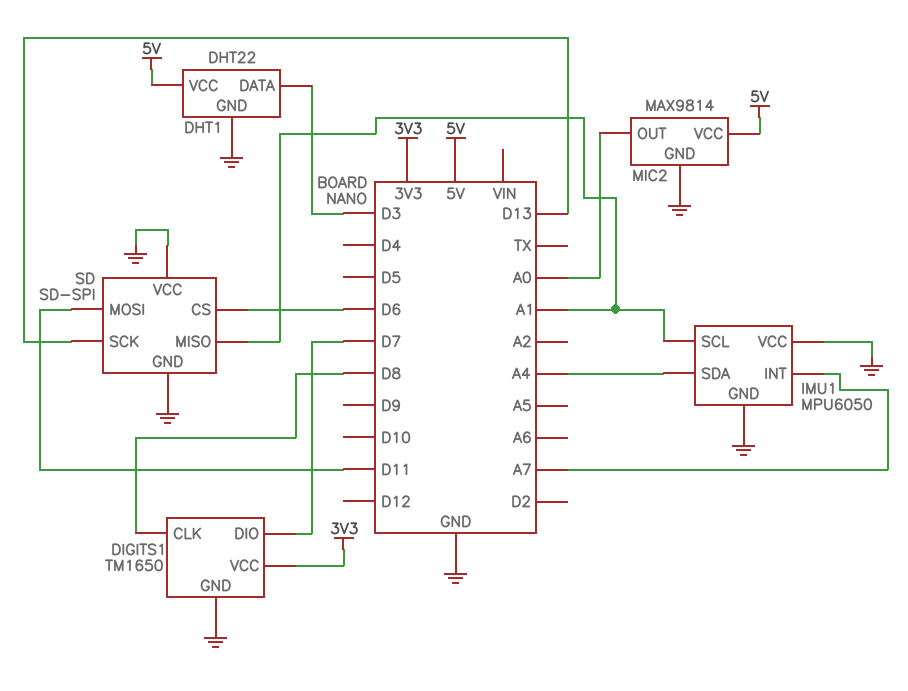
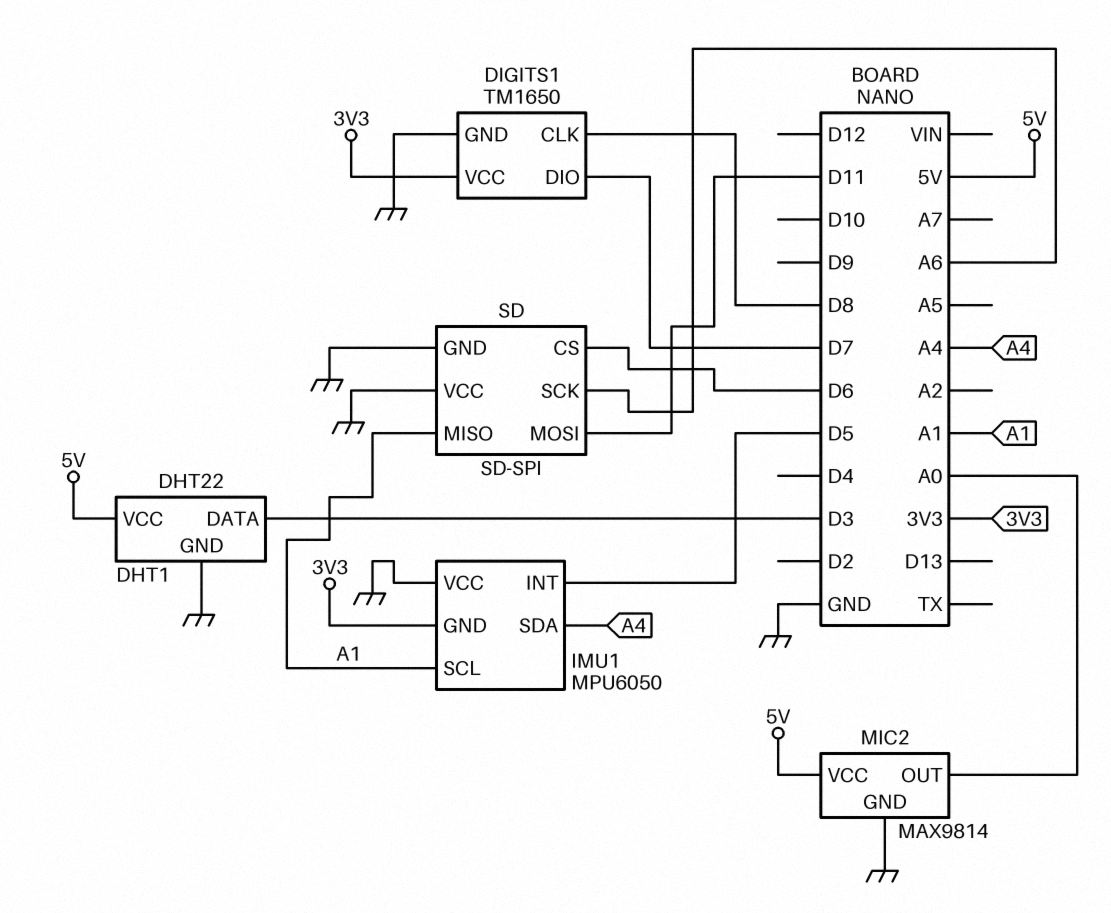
IMU1 pin GND: GND -> 3V3
IMU1 pin INT: A7 -> D5
SD pin SCK: D13 -> A6

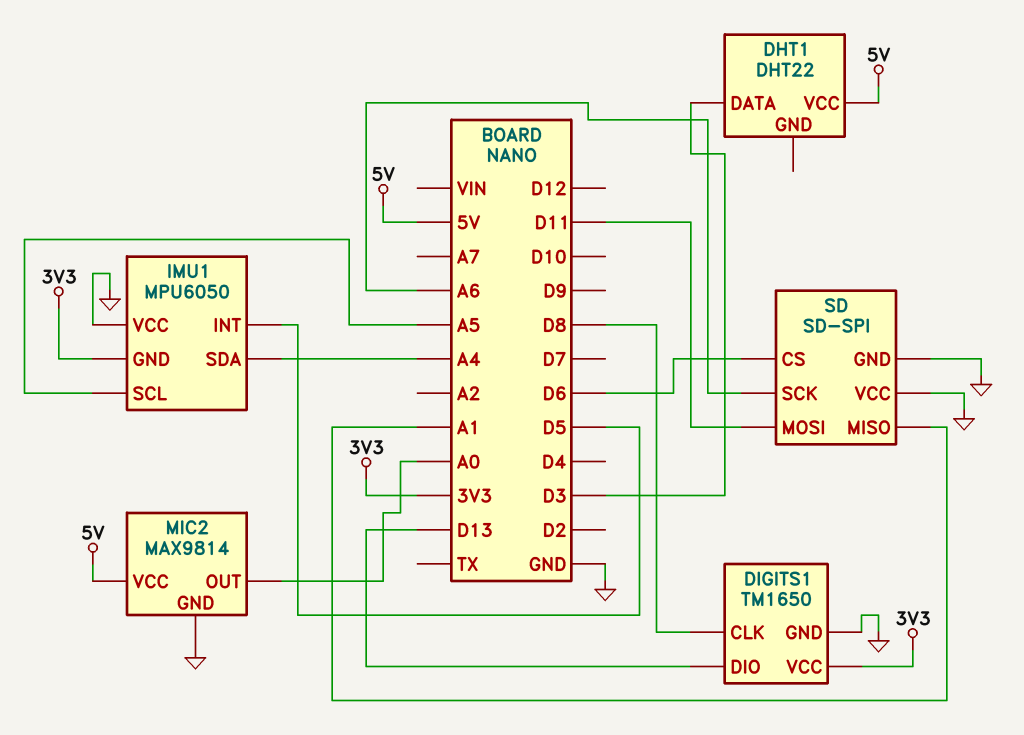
DHT1 pin GND: GND -> none
DIGITS1 pin DIO: D7 -> D13
IMU1 pin SCL: A1 -> A5

